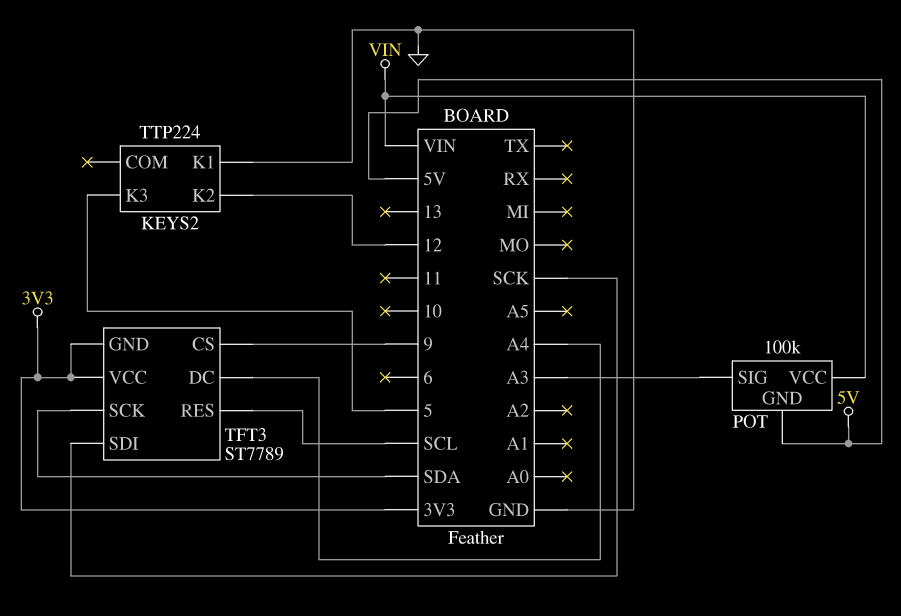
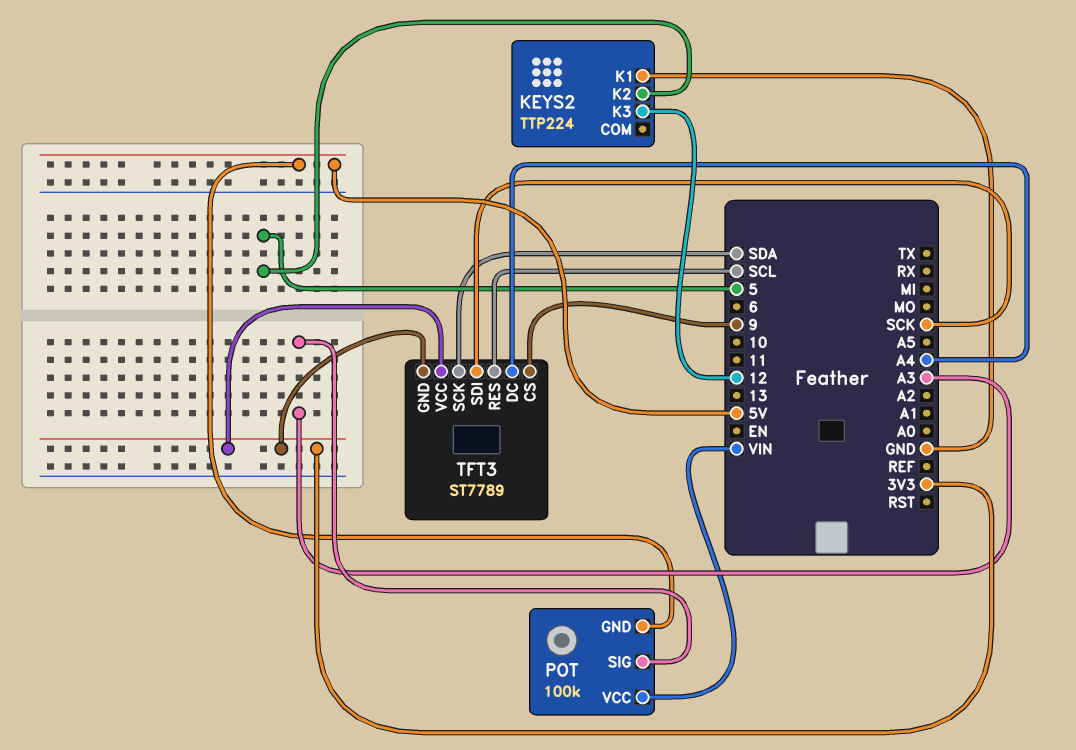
KEYS2 pin K2: 12 -> 5
KEYS2 pin K3: 5 -> 12

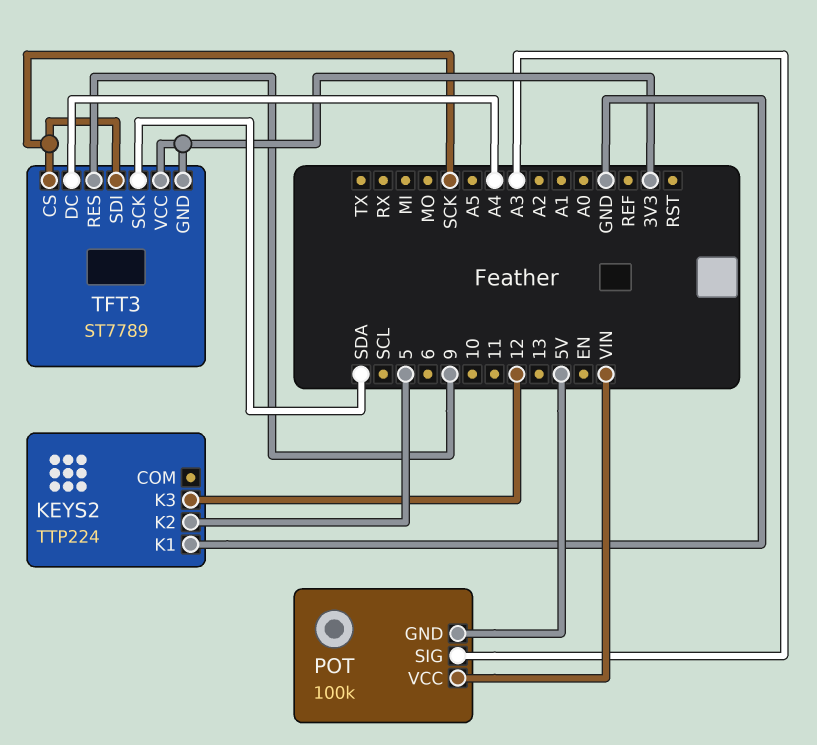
TFT3 pin CS: 9 -> SCK
TFT3 pin RES: SCL -> 9

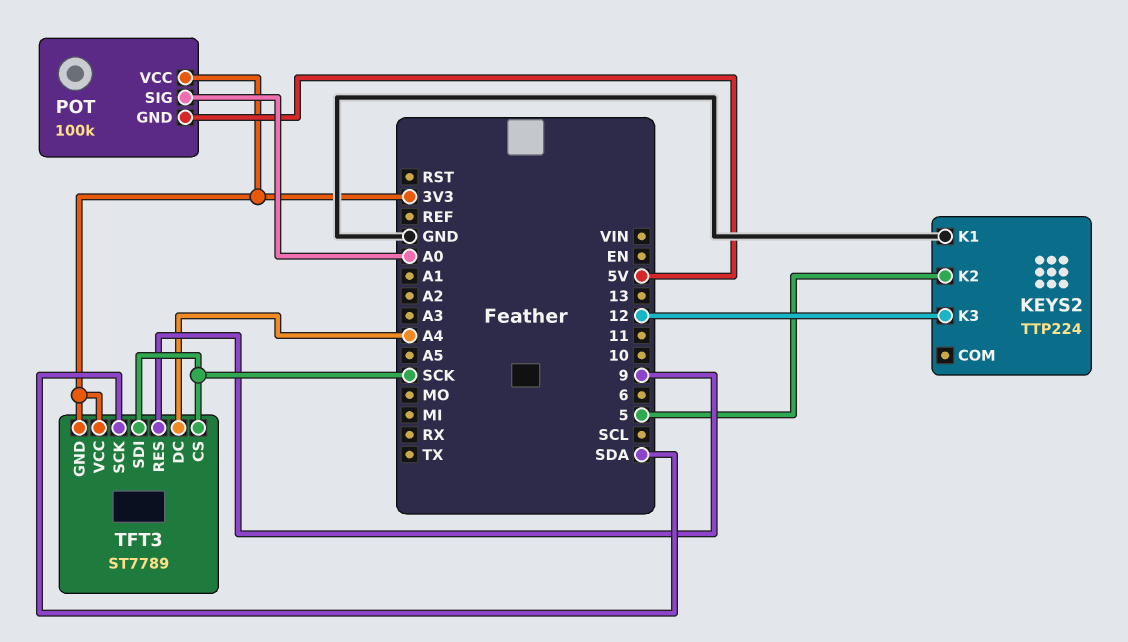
POT pin SIG: A3 -> A0
POT pin VCC: VIN -> 3V3

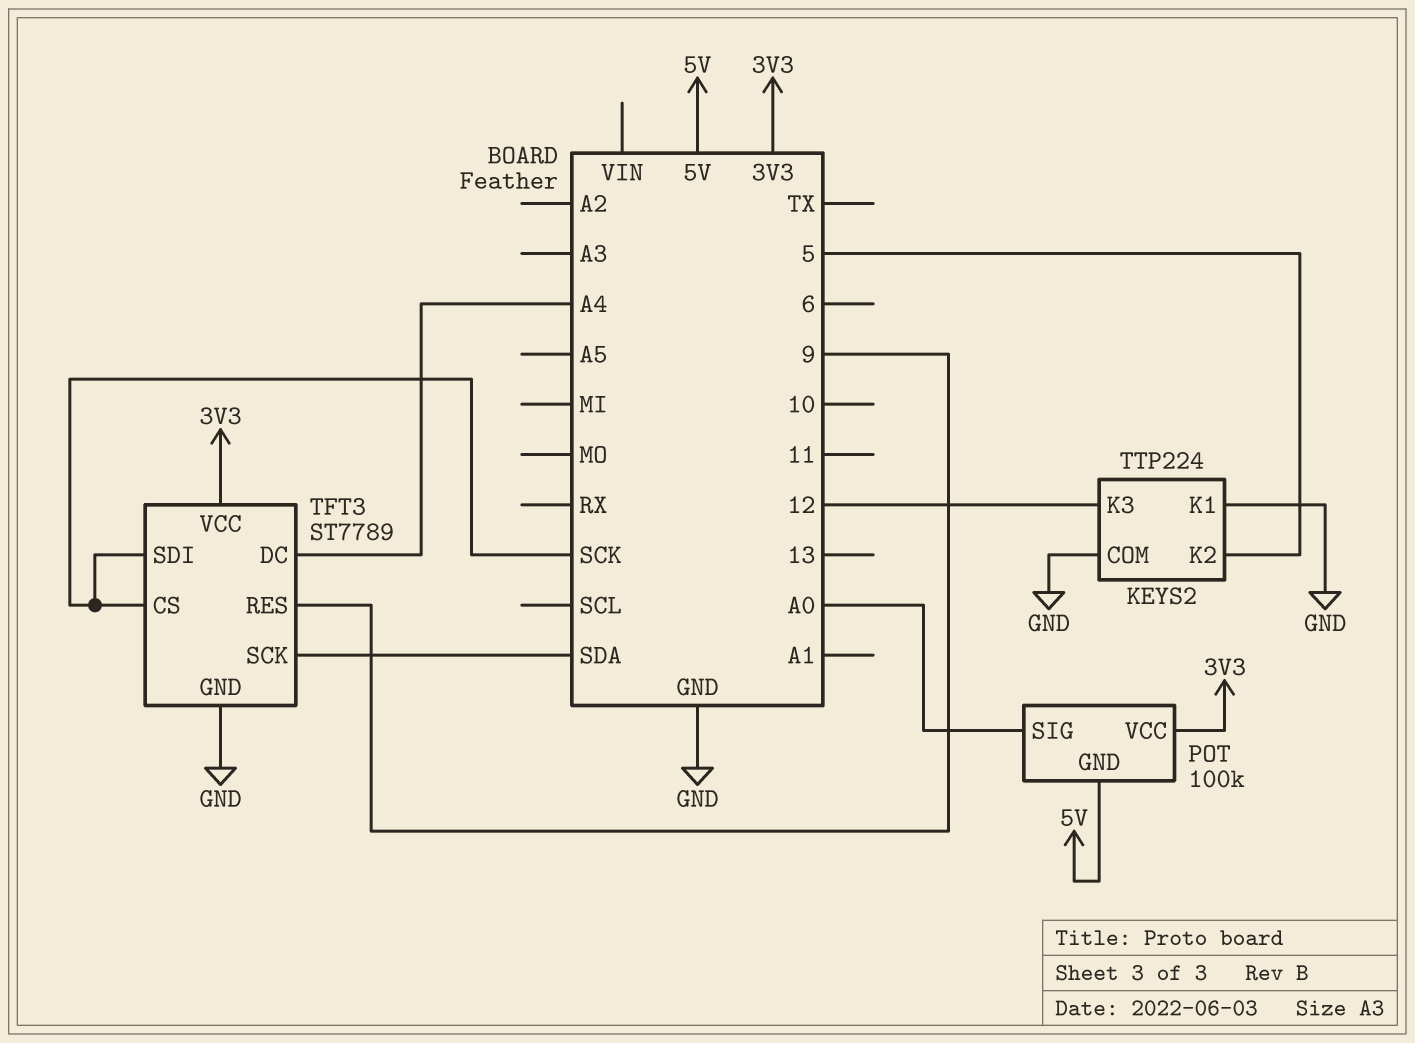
KEYS2 pin COM: none -> GND
TFT3 pin GND: 3V3 -> GND

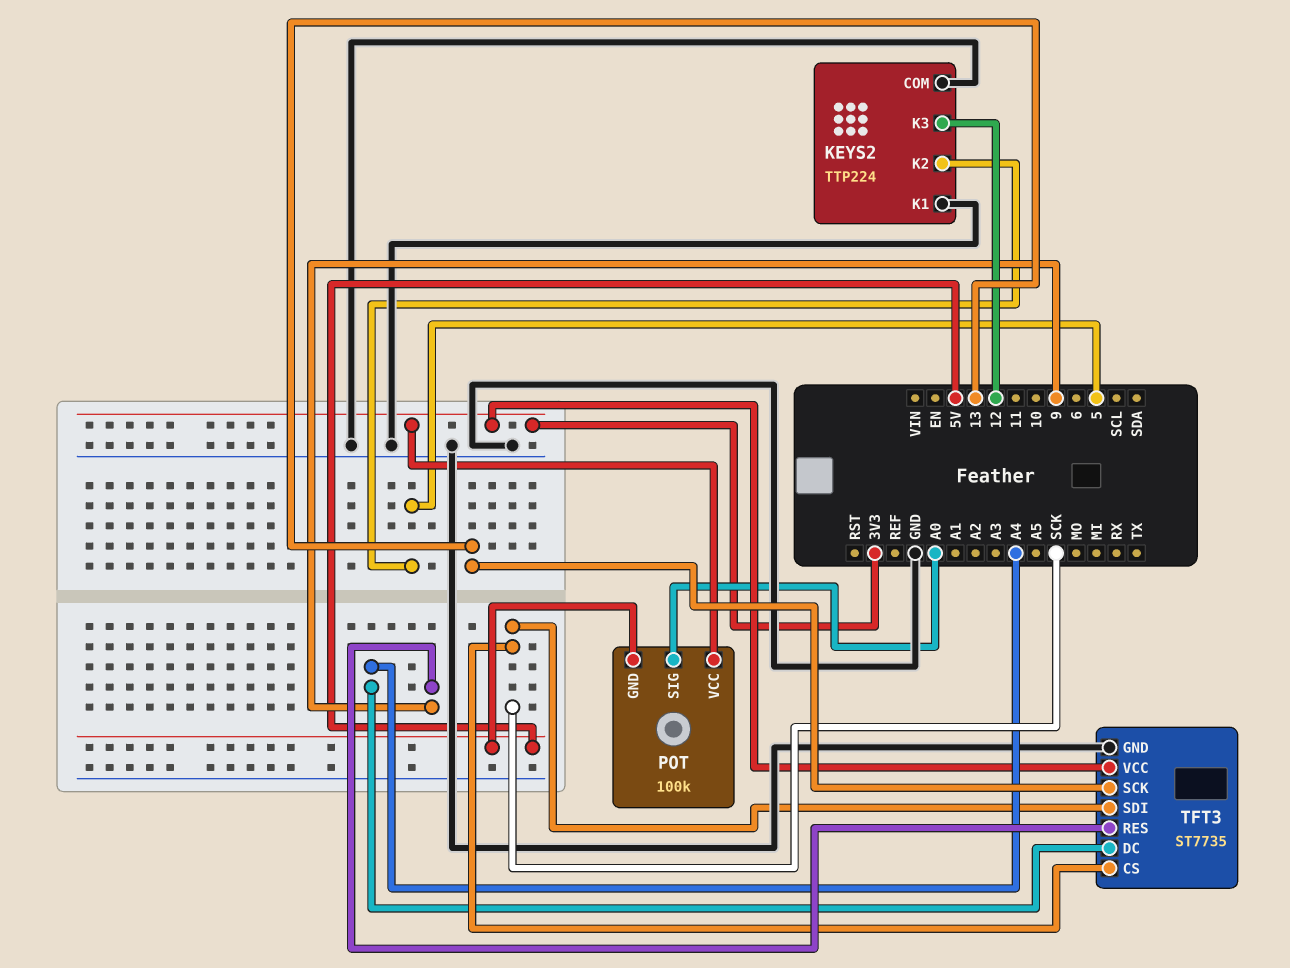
TFT3: ST7789 -> ST7735
TFT3 pin SCK: SDA -> 13

